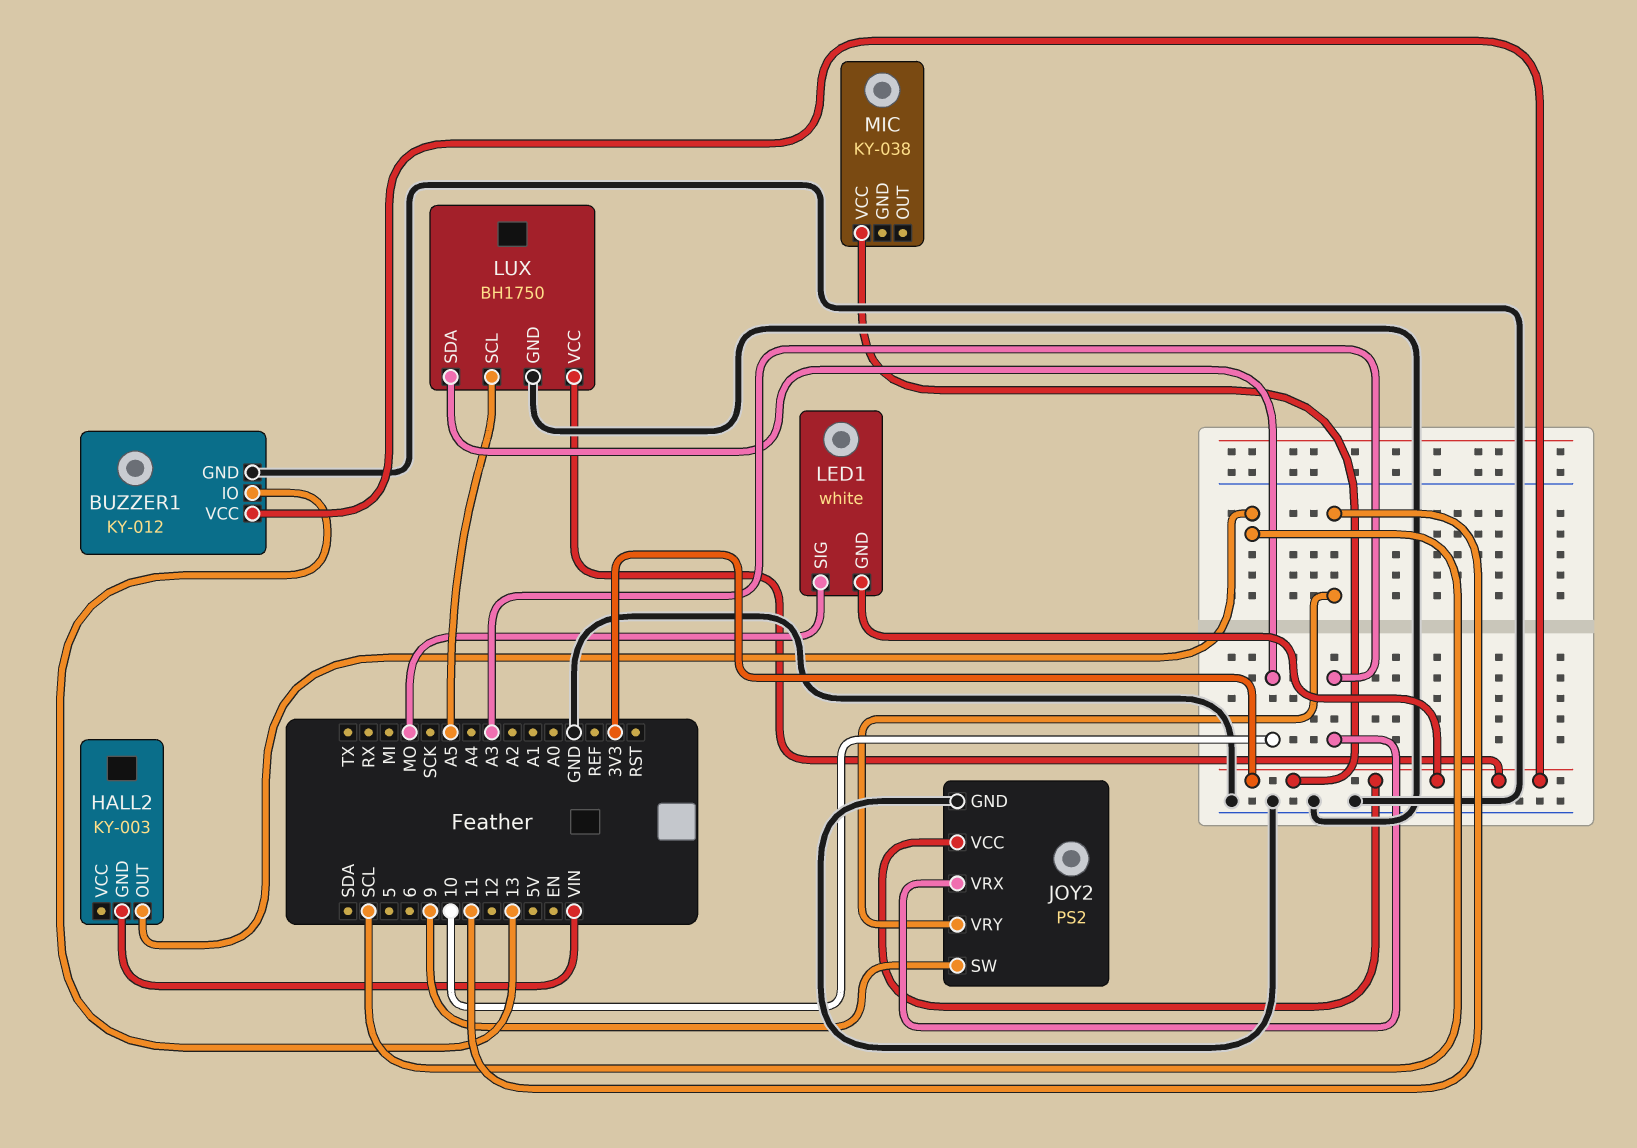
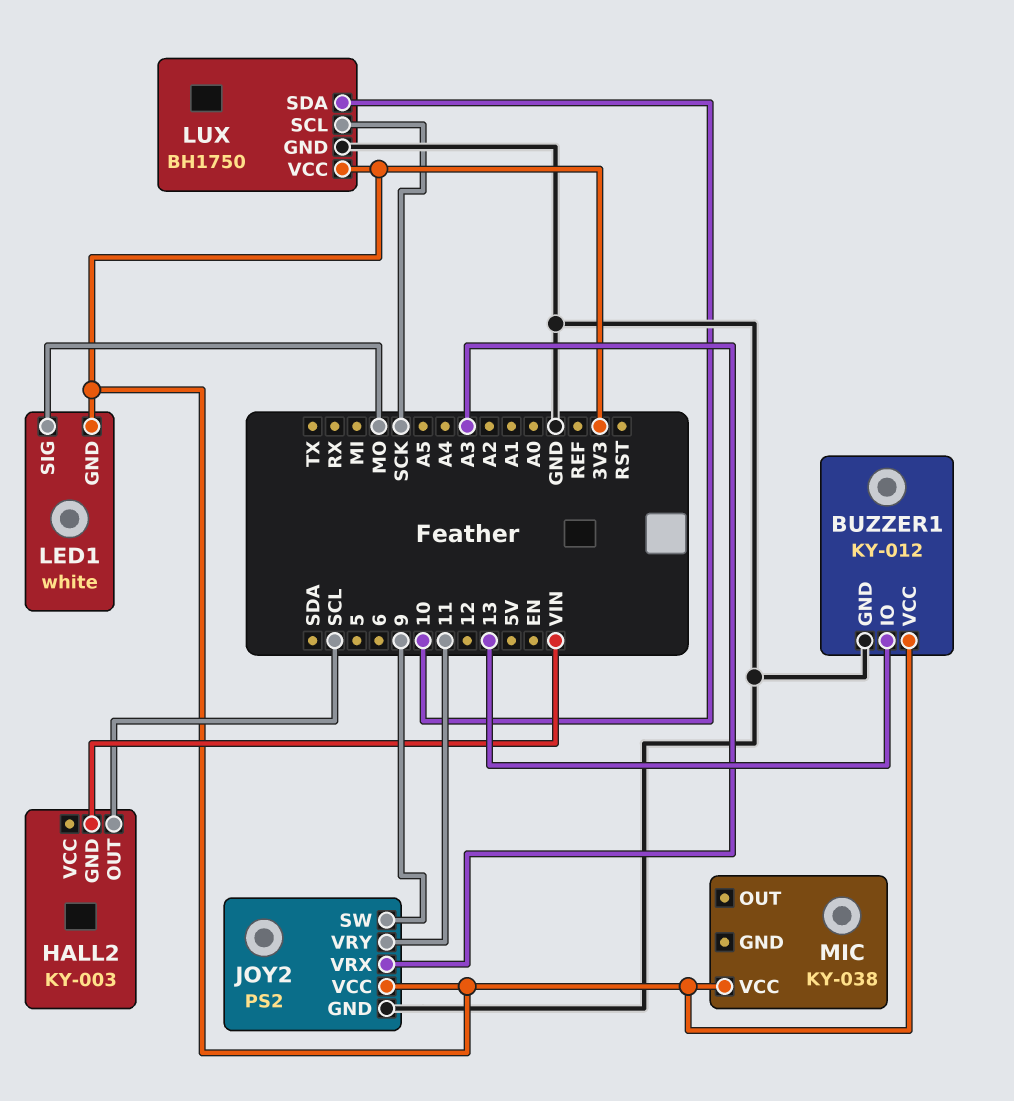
LUX pin SCL: A5 -> SCK

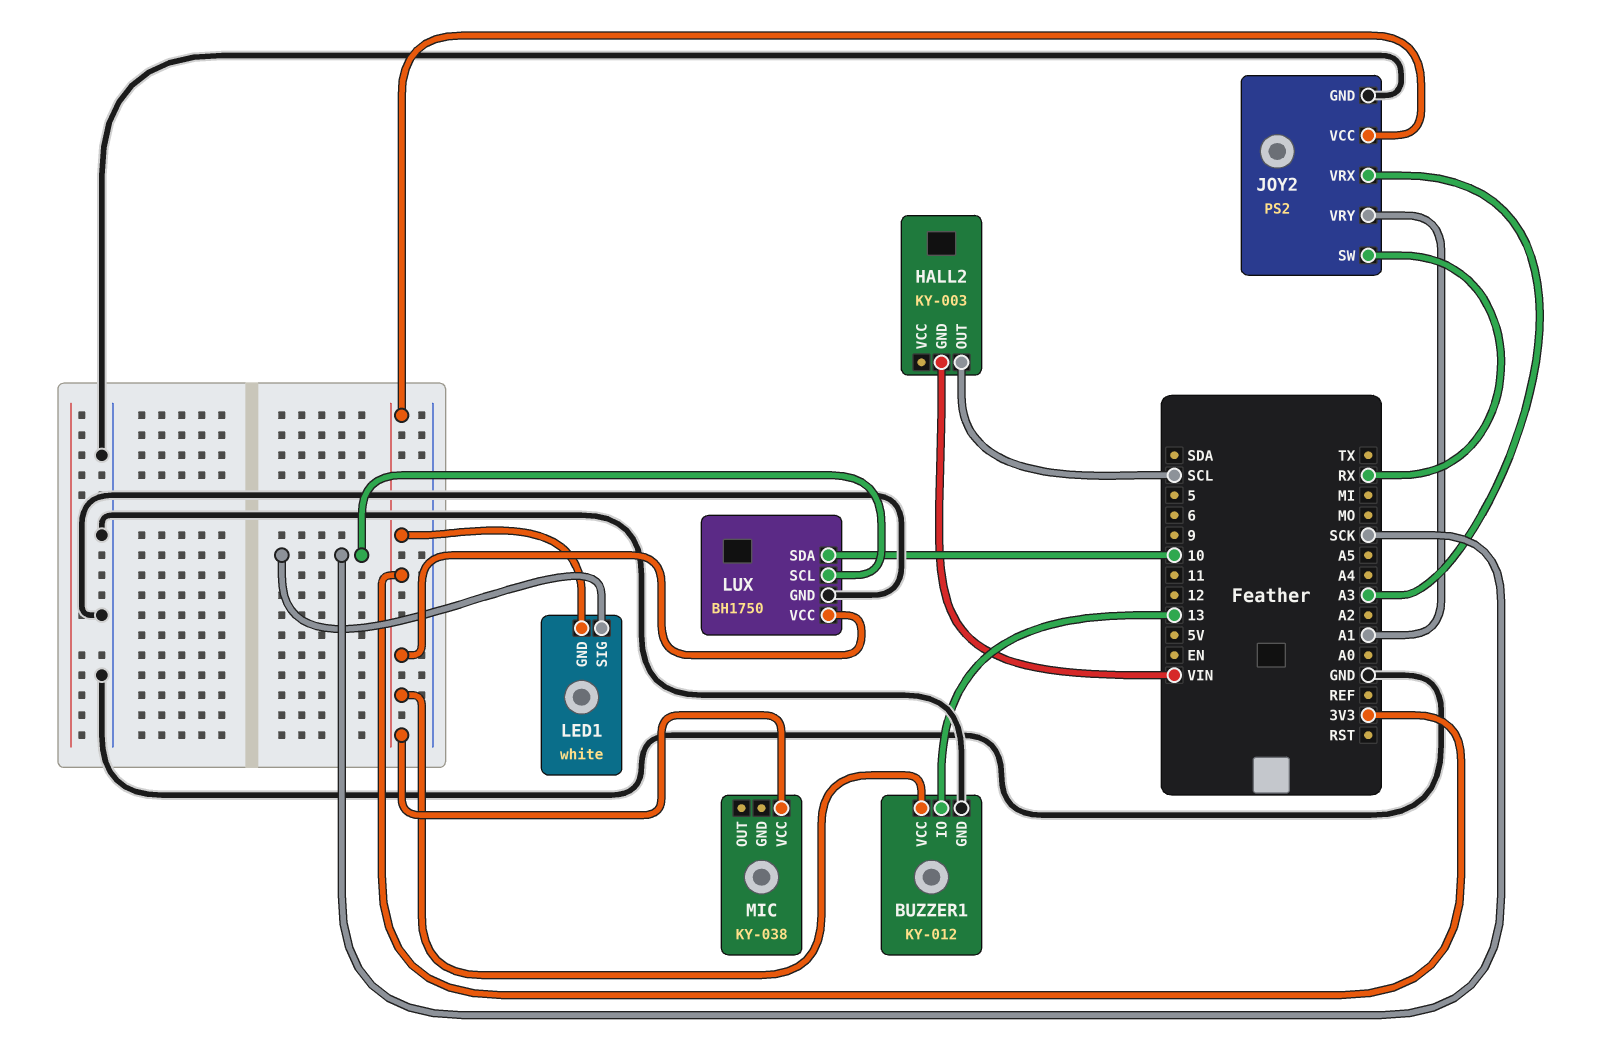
JOY2 pin SW: 9 -> RX
JOY2 pin VRY: 11 -> A1
LED1 pin SIG: MO -> SCK

